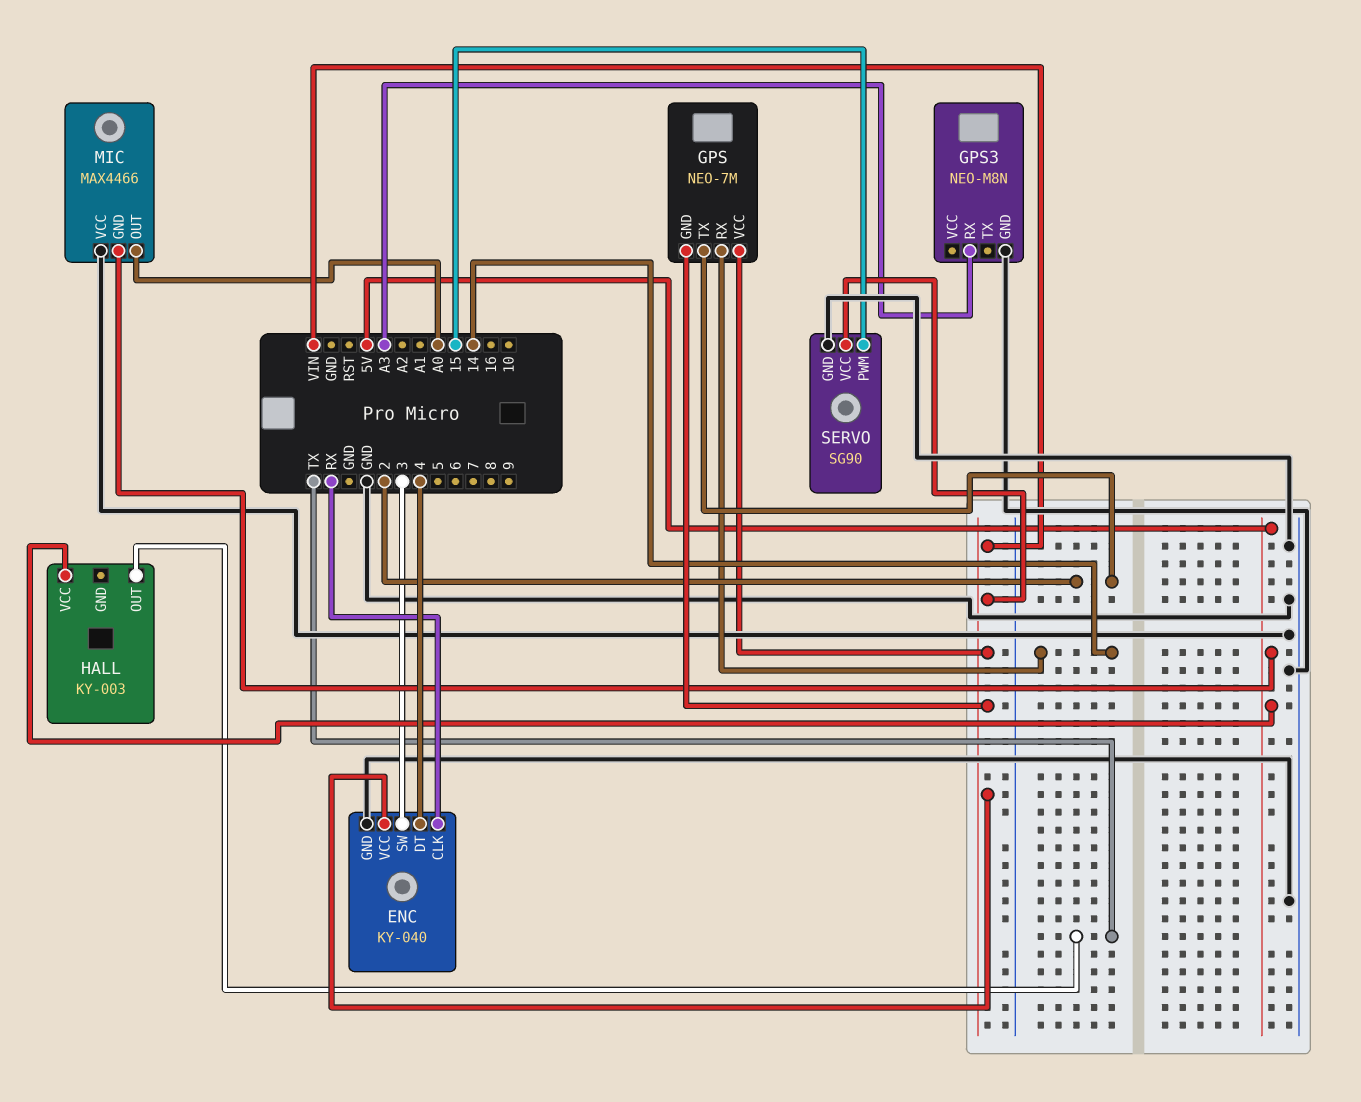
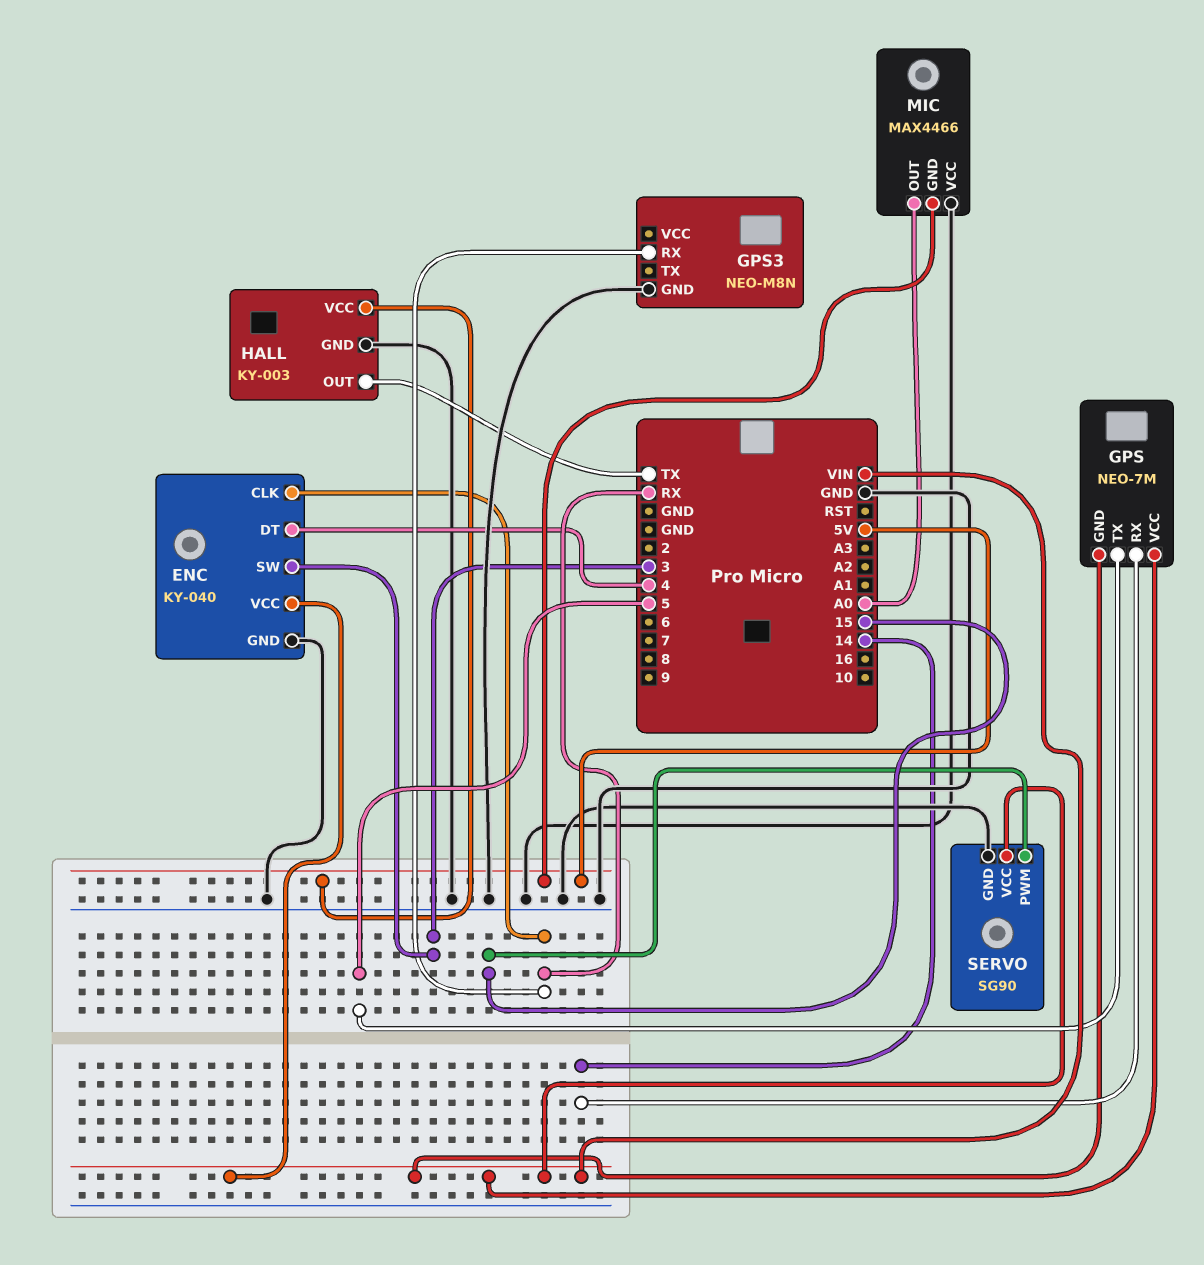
GPS pin TX: 2 -> 5
GPS3 pin RX: A3 -> RX
HALL pin GND: none -> GND

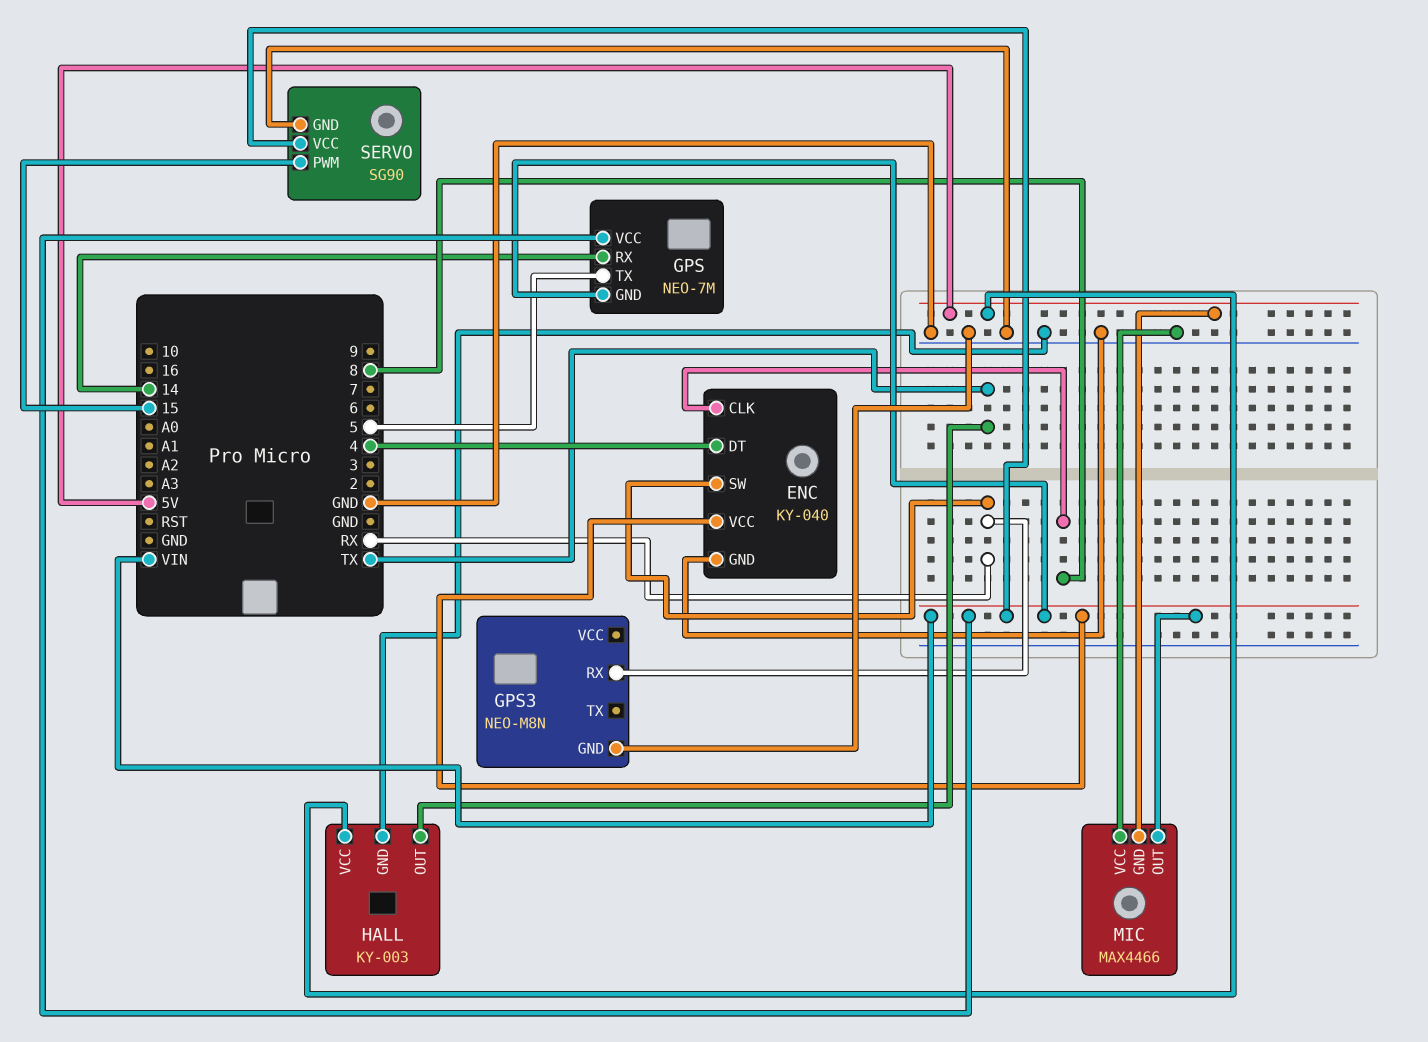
ENC pin CLK: RX -> 8
ENC pin SW: 3 -> RX
MIC pin OUT: A0 -> VIN

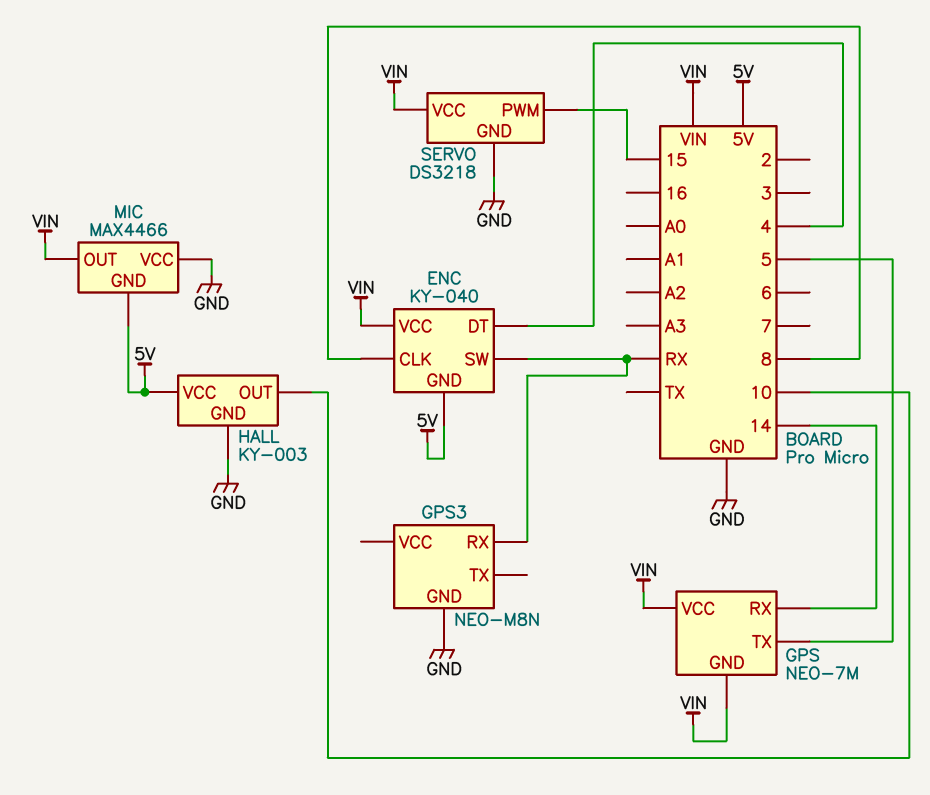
ENC pin GND: GND -> 5V
HALL pin OUT: TX -> 10
SERVO: SG90 -> DS3218

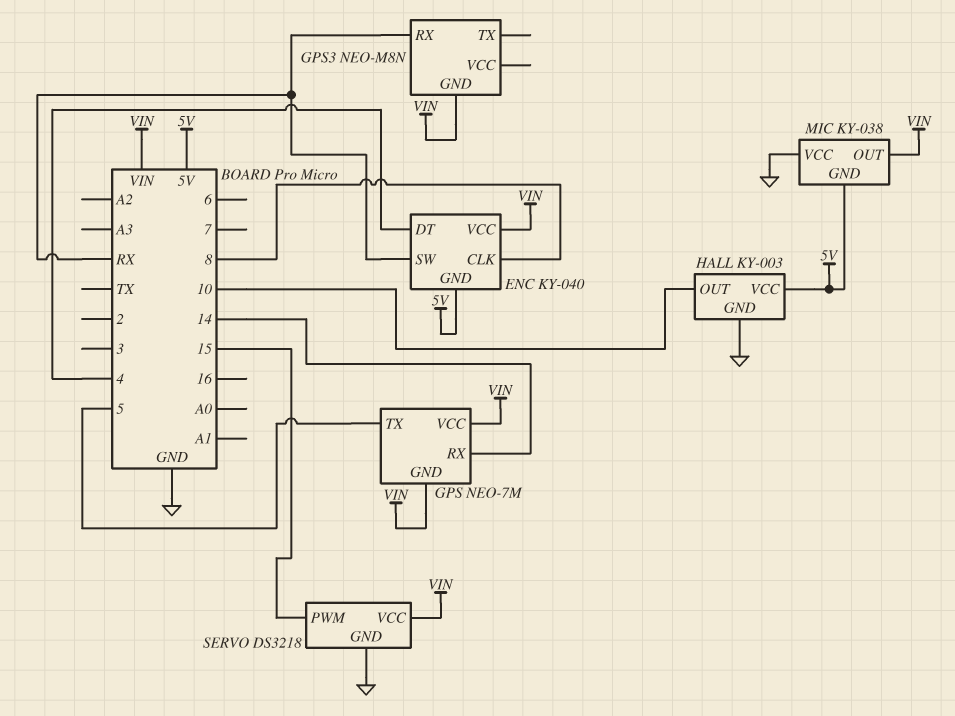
GPS3 pin GND: GND -> VIN
MIC: MAX4466 -> KY-038

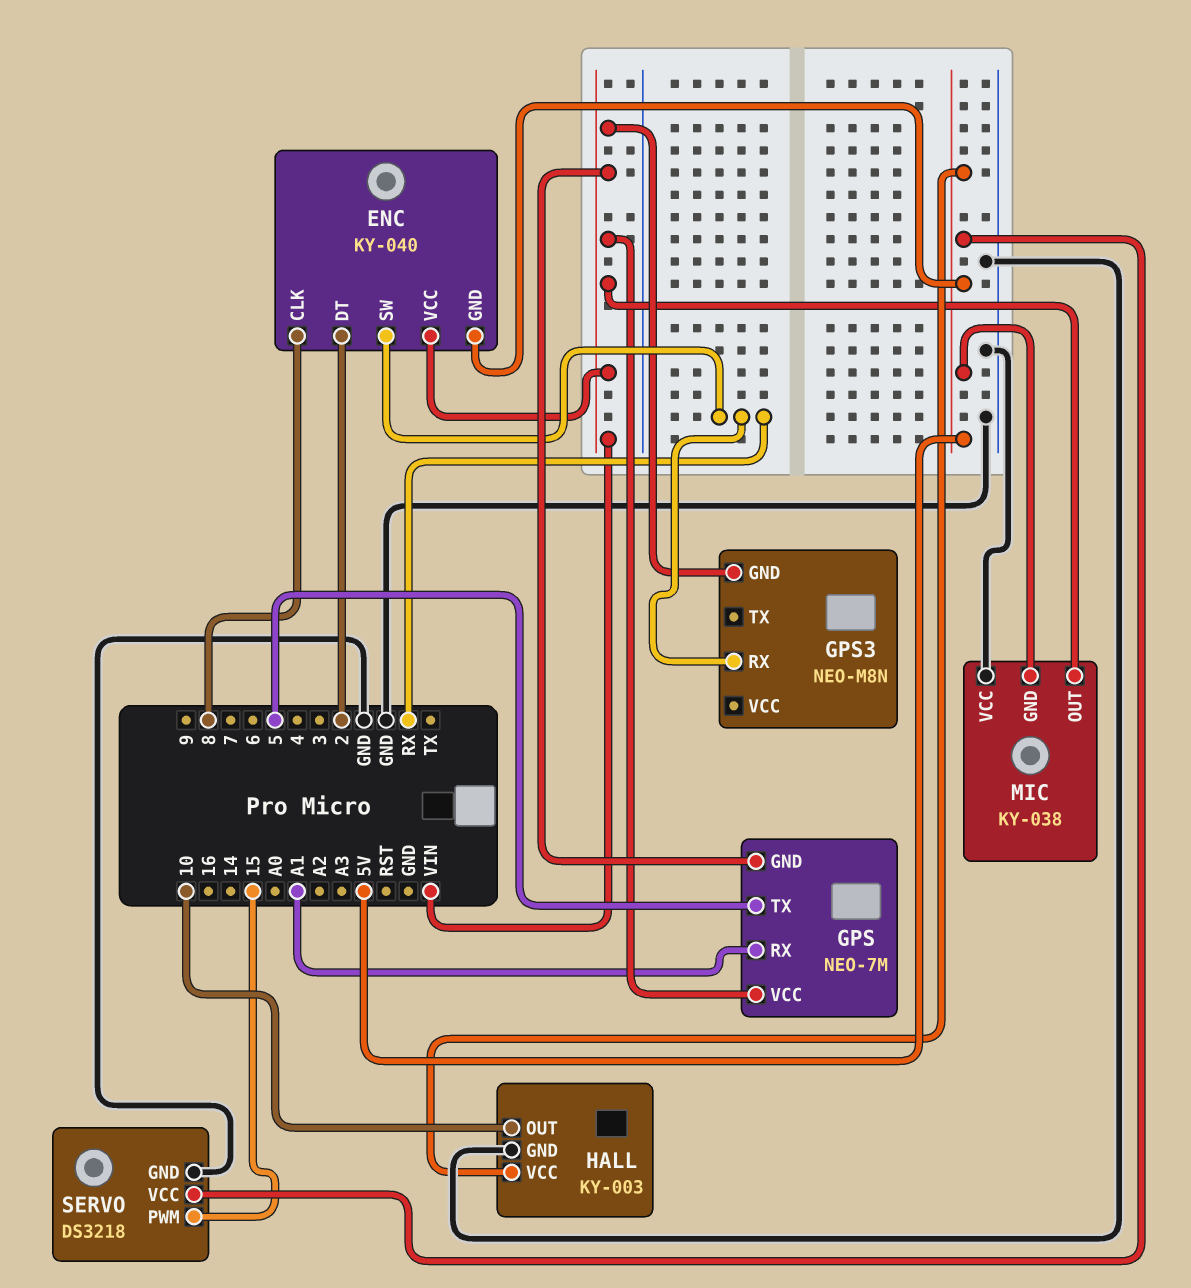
ENC pin DT: 4 -> 2
GPS pin RX: 14 -> A1
SERVO pin VCC: VIN -> 5V

